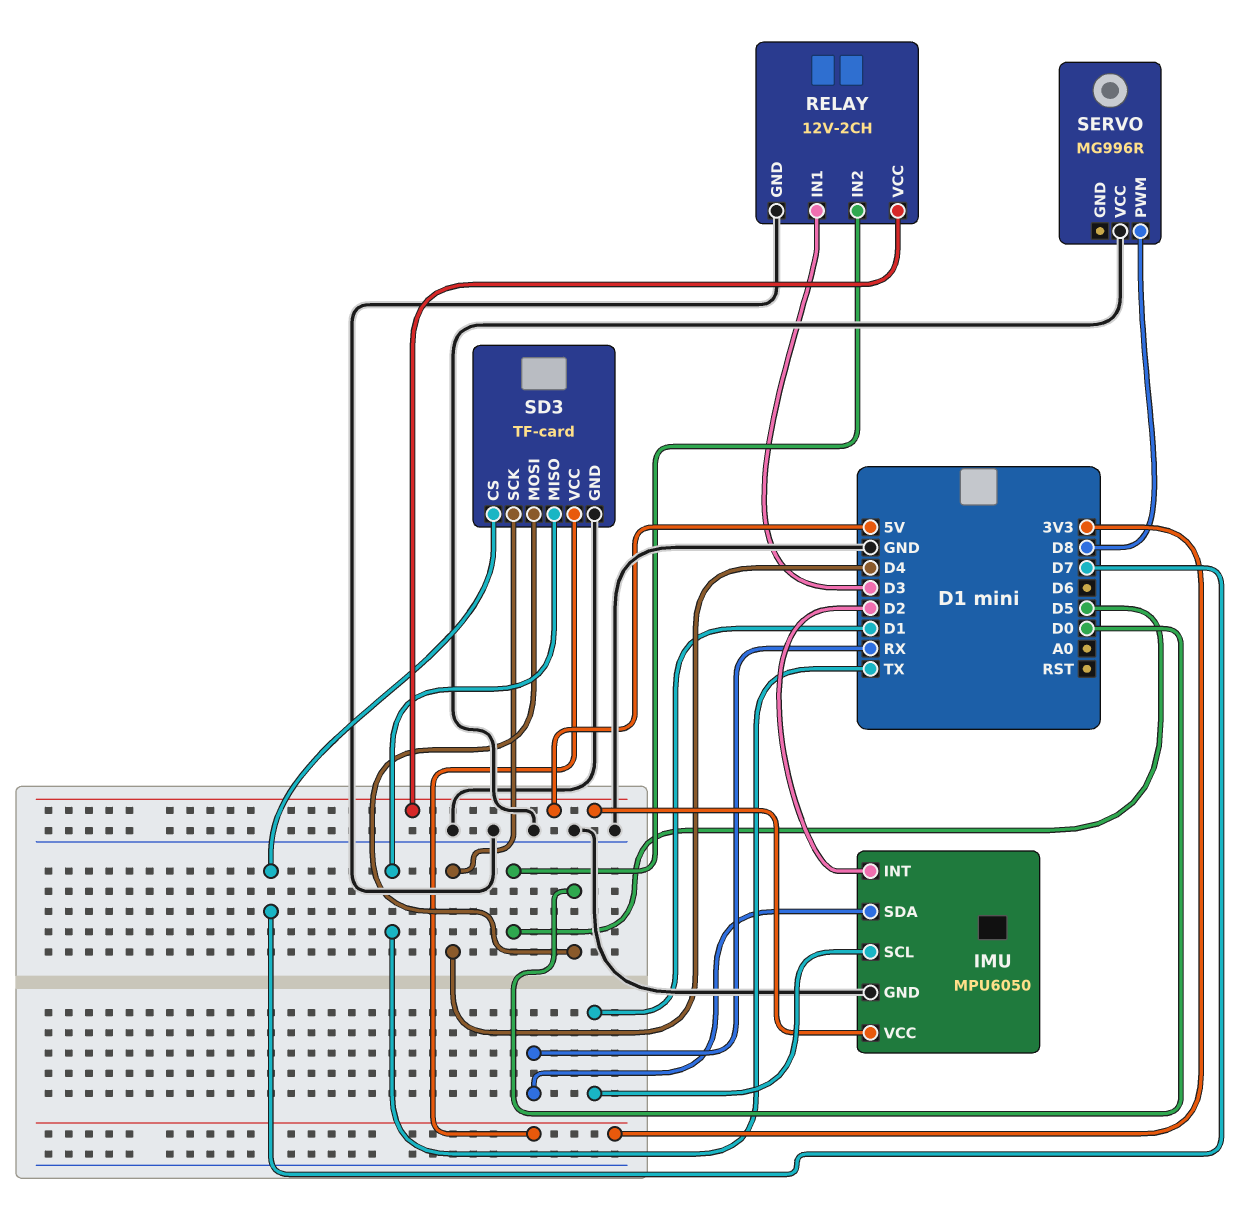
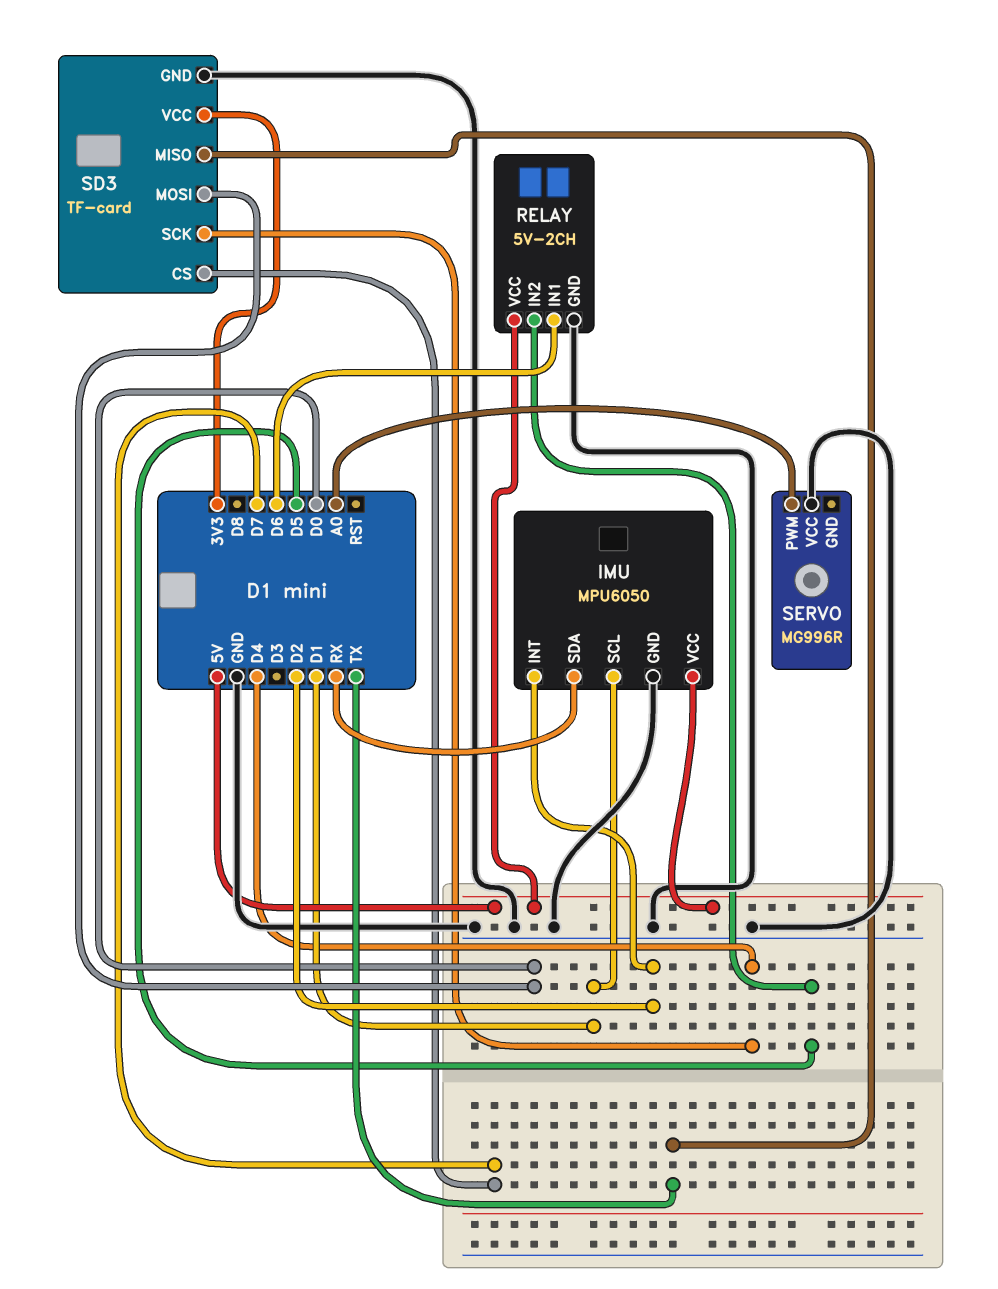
RELAY: 12V-2CH -> 5V-2CH
RELAY pin IN1: D3 -> D6
SERVO pin PWM: D8 -> A0

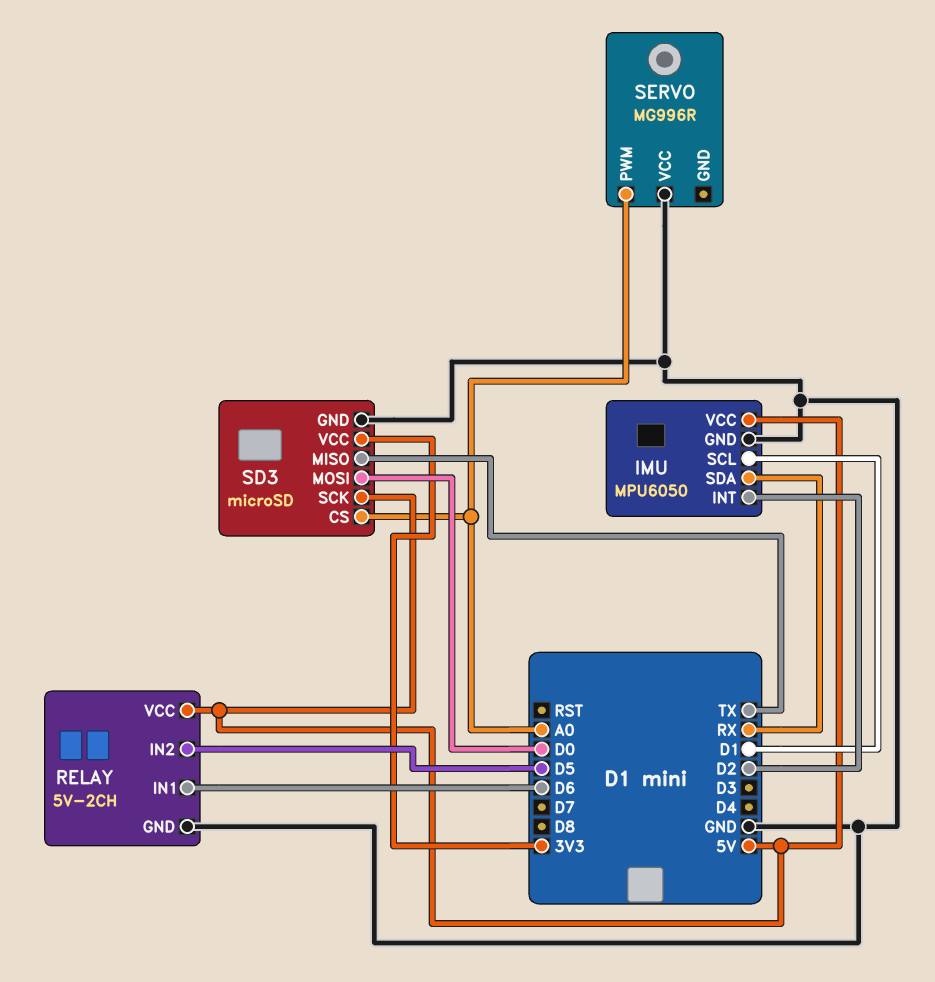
SD3: TF-card -> microSD
SD3 pin CS: D7 -> A0
SD3 pin SCK: D4 -> 5V

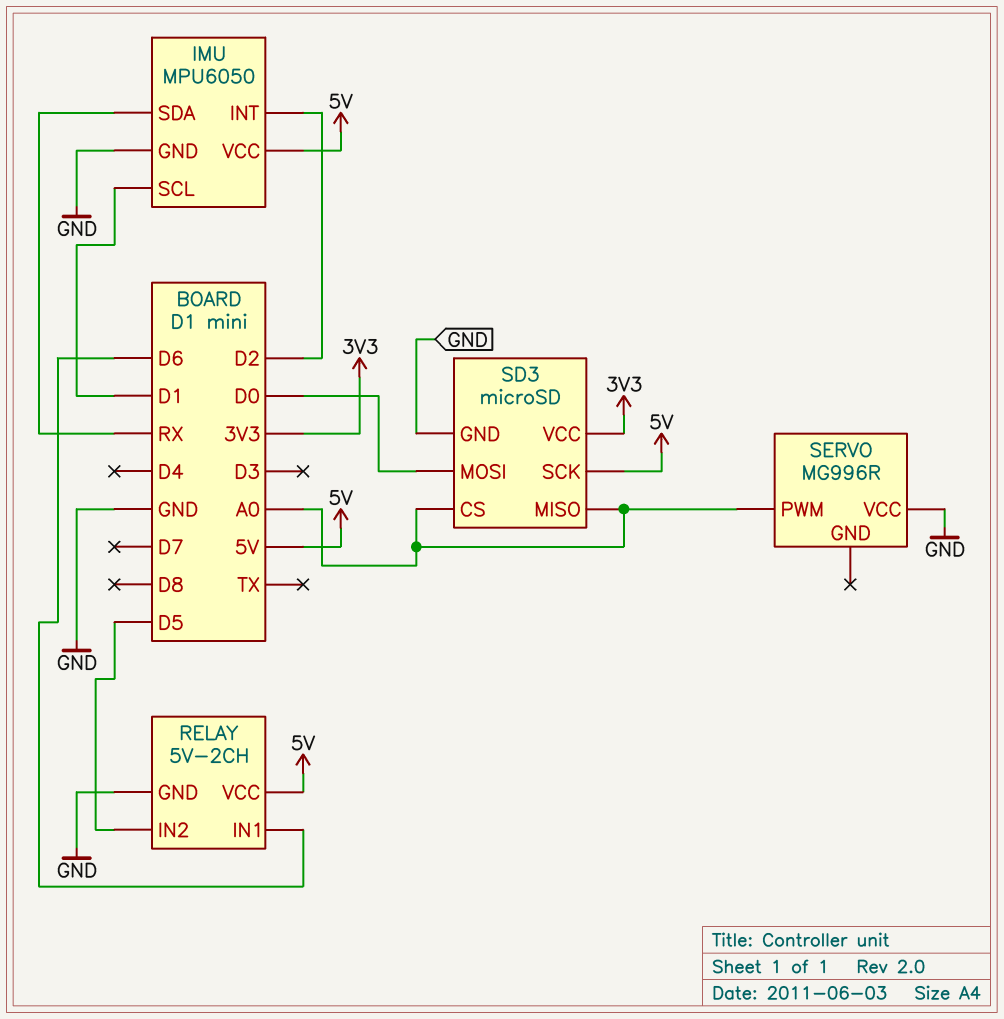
SD3 pin MISO: TX -> A0

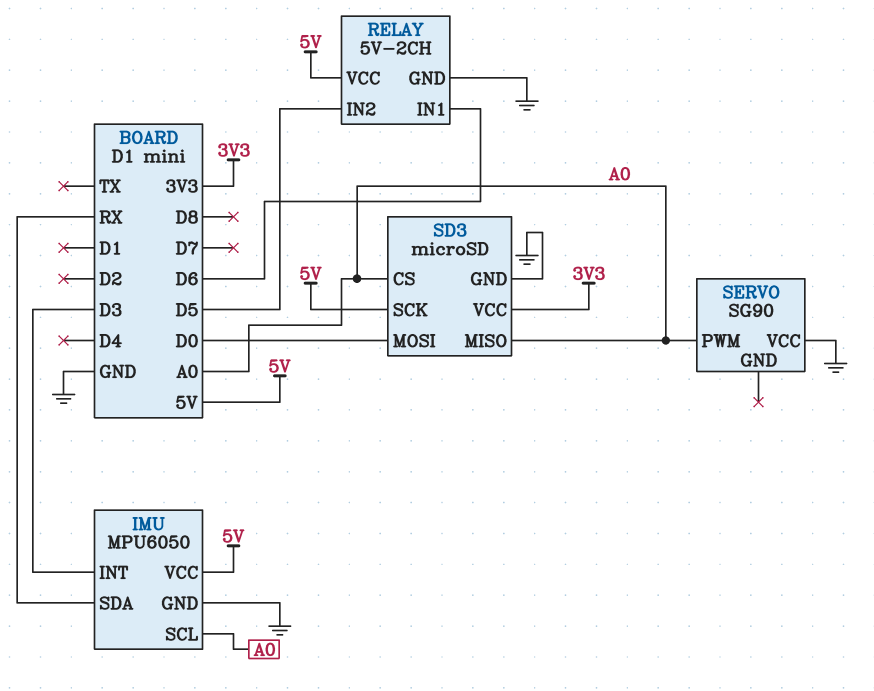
IMU pin INT: D2 -> D3
IMU pin SCL: D1 -> A0
SERVO: MG996R -> SG90

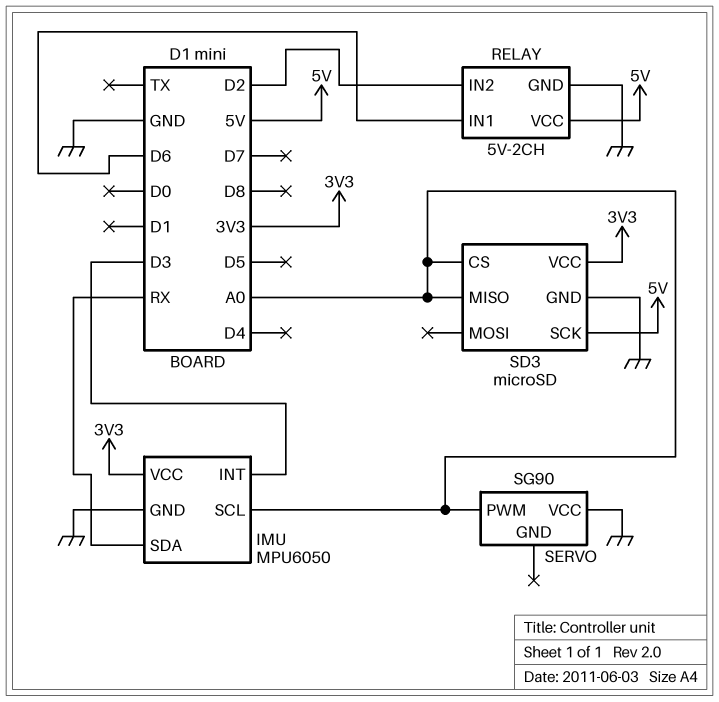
IMU pin VCC: 5V -> 3V3
RELAY pin IN2: D5 -> D2
SD3 pin MOSI: D0 -> none

